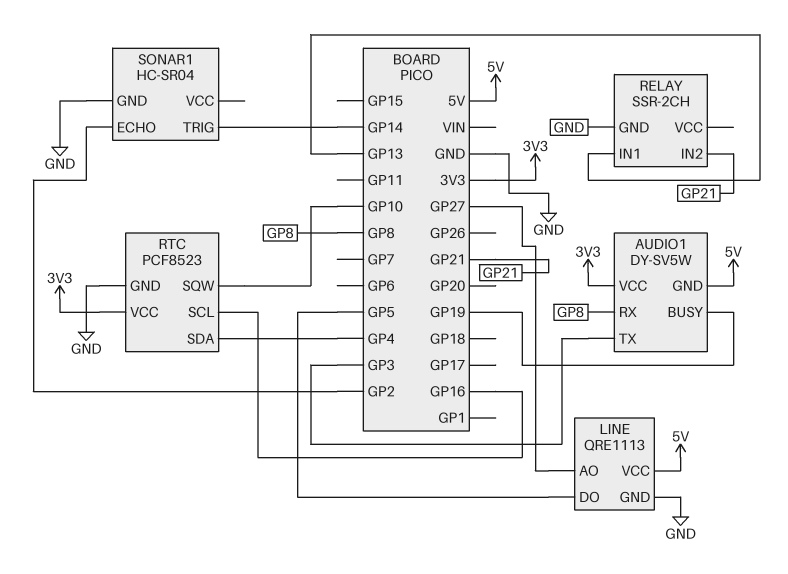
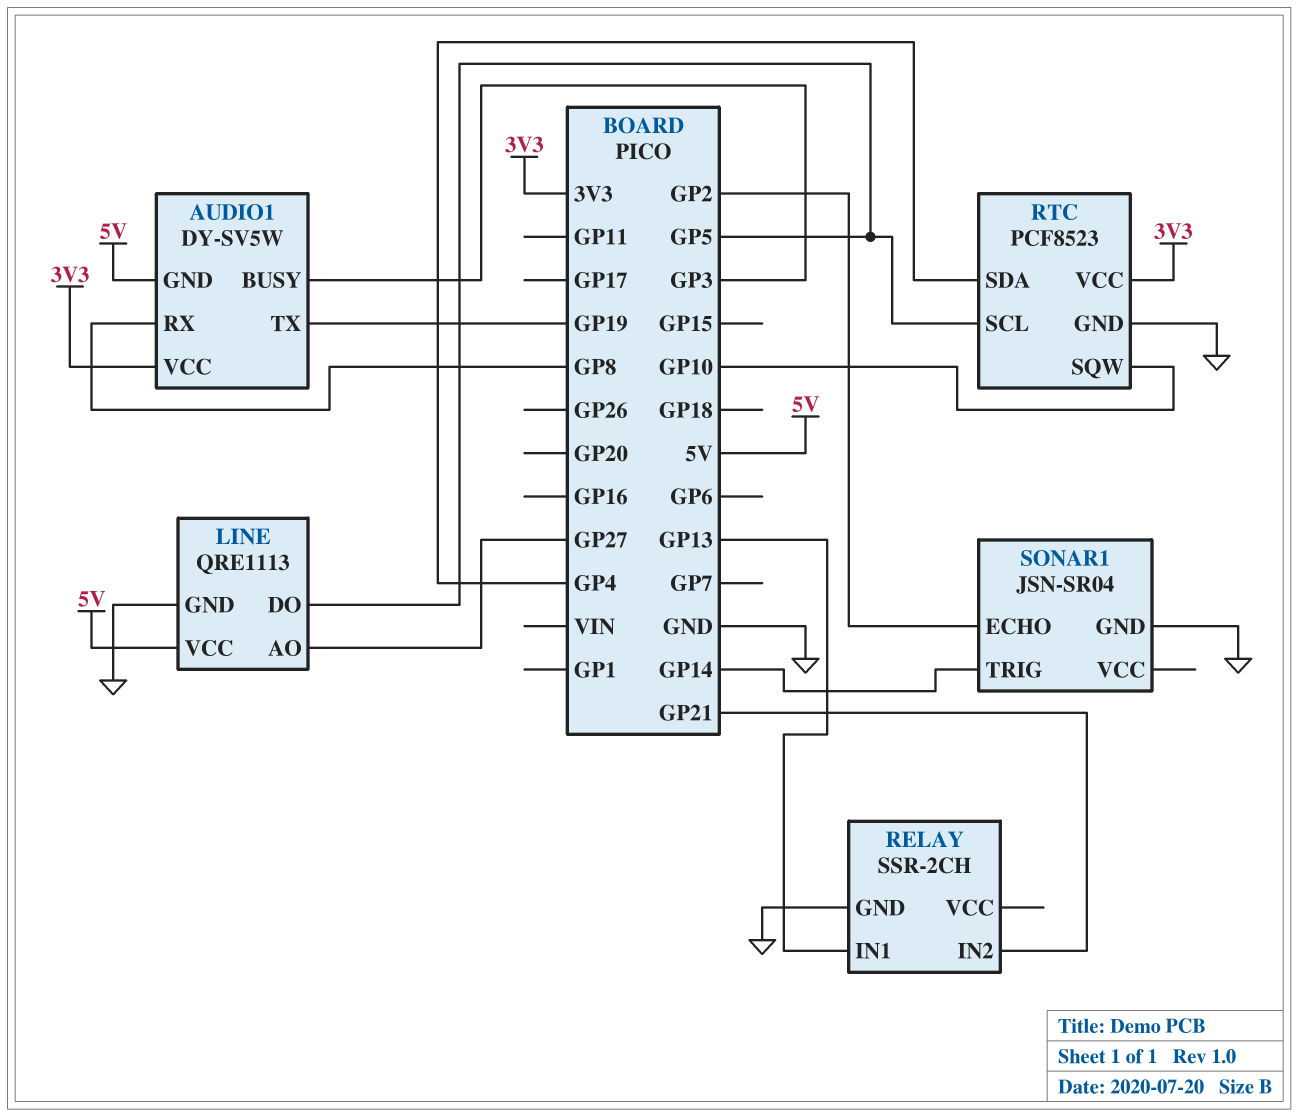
AUDIO1 pin BUSY: GP19 -> GP3
AUDIO1 pin TX: GP3 -> GP19
RTC pin SCL: GP16 -> GP5
SONAR1: HC-SR04 -> JSN-SR04

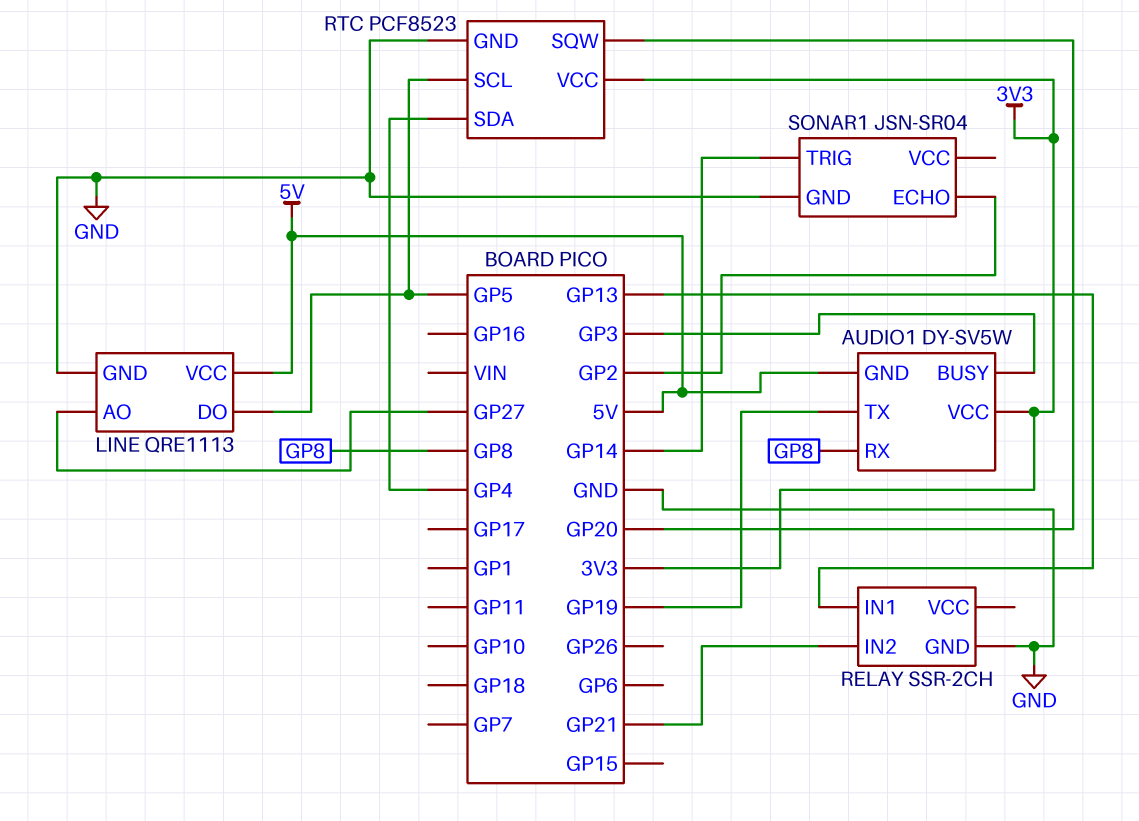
RTC pin SQW: GP10 -> GP20

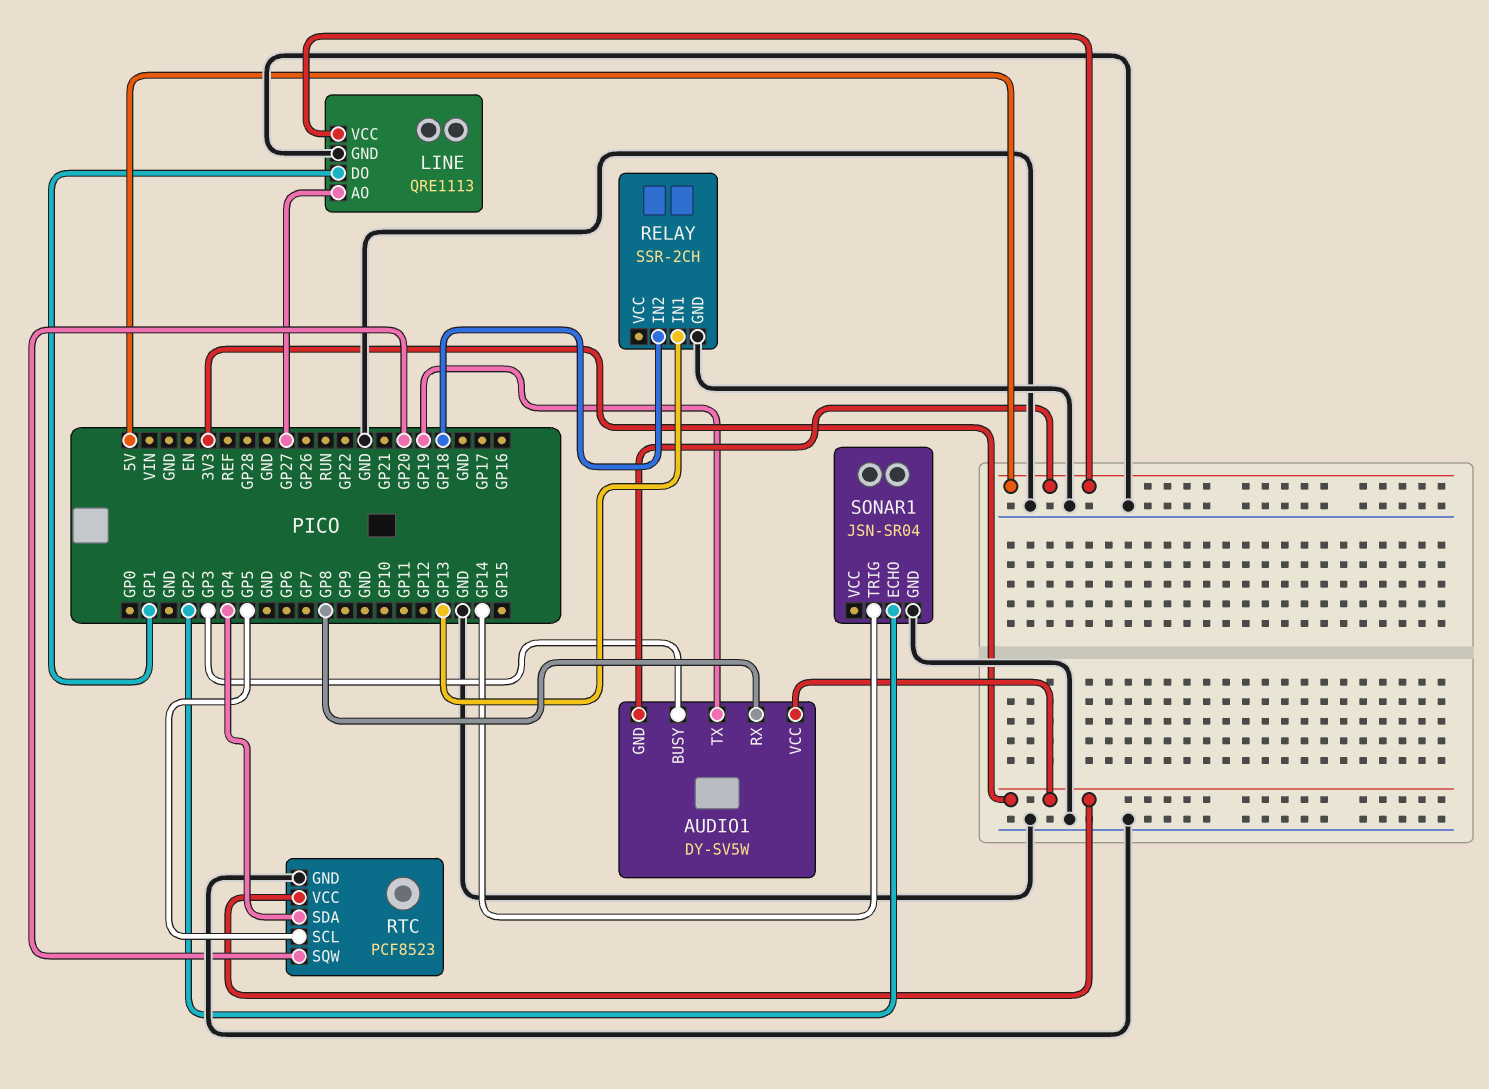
LINE pin DO: GP5 -> GP1
RELAY pin IN2: GP21 -> GP18

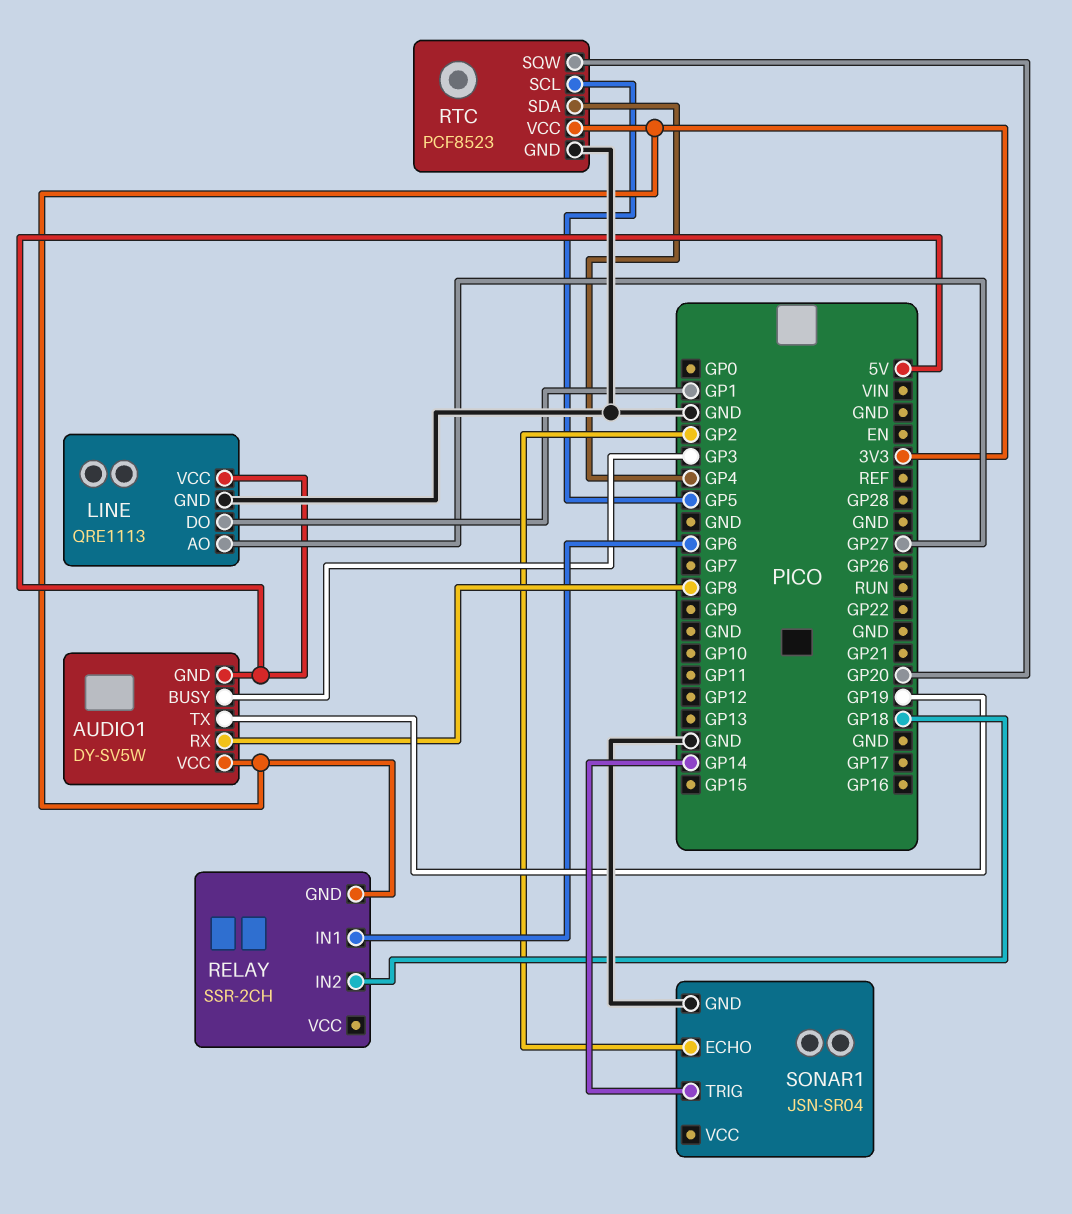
RELAY pin GND: GND -> 3V3
RELAY pin IN1: GP13 -> GP6

